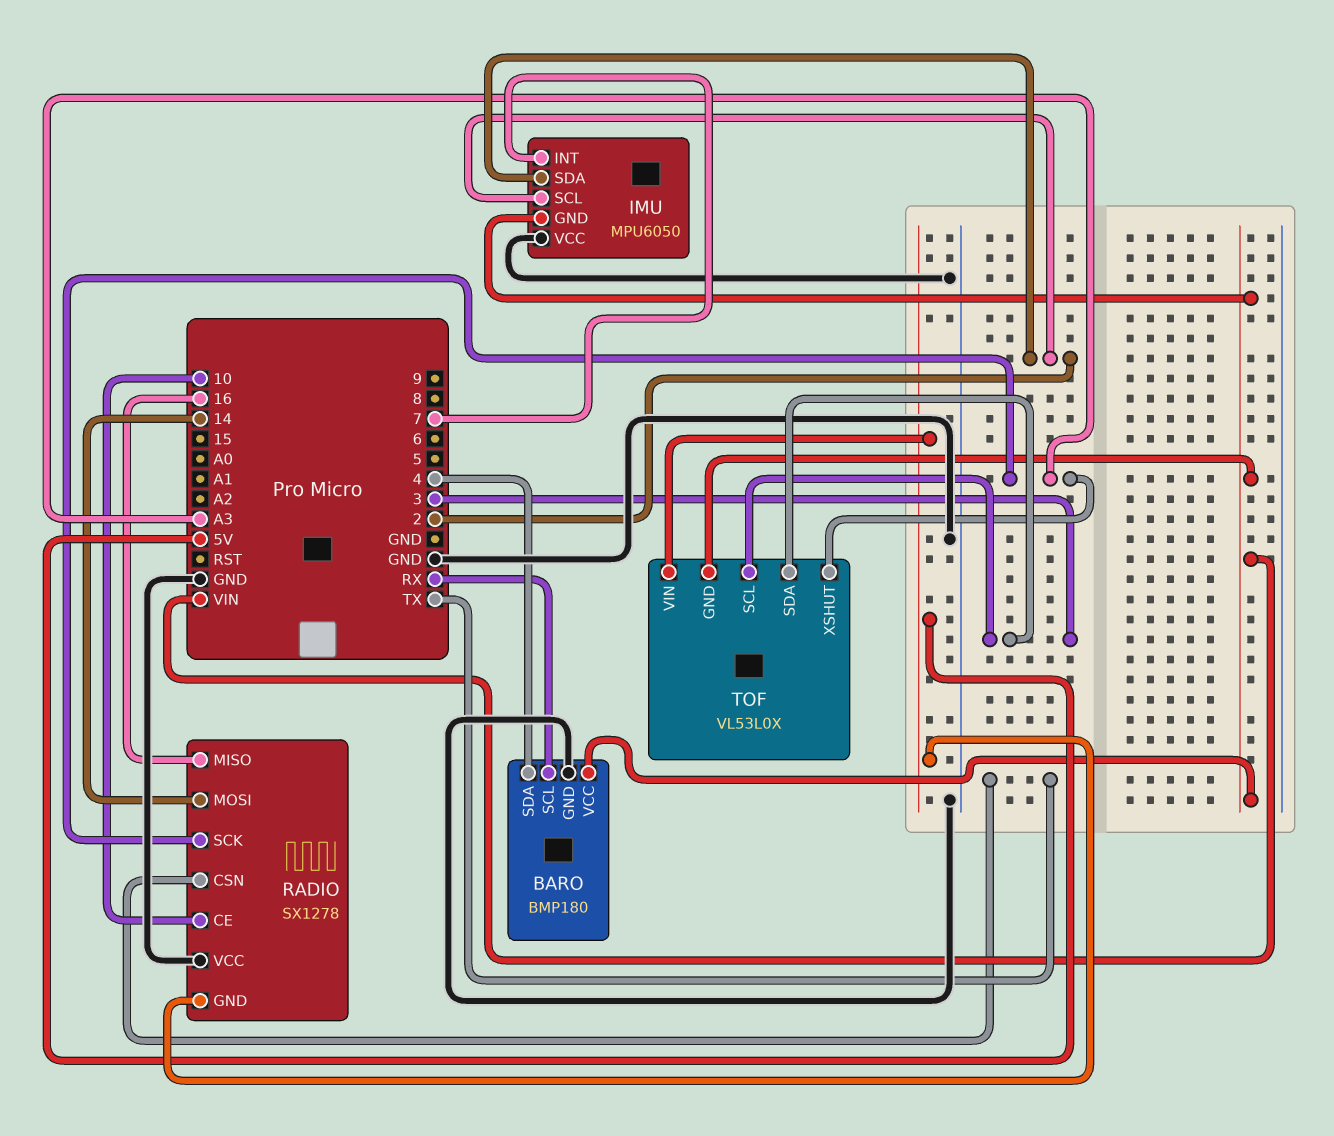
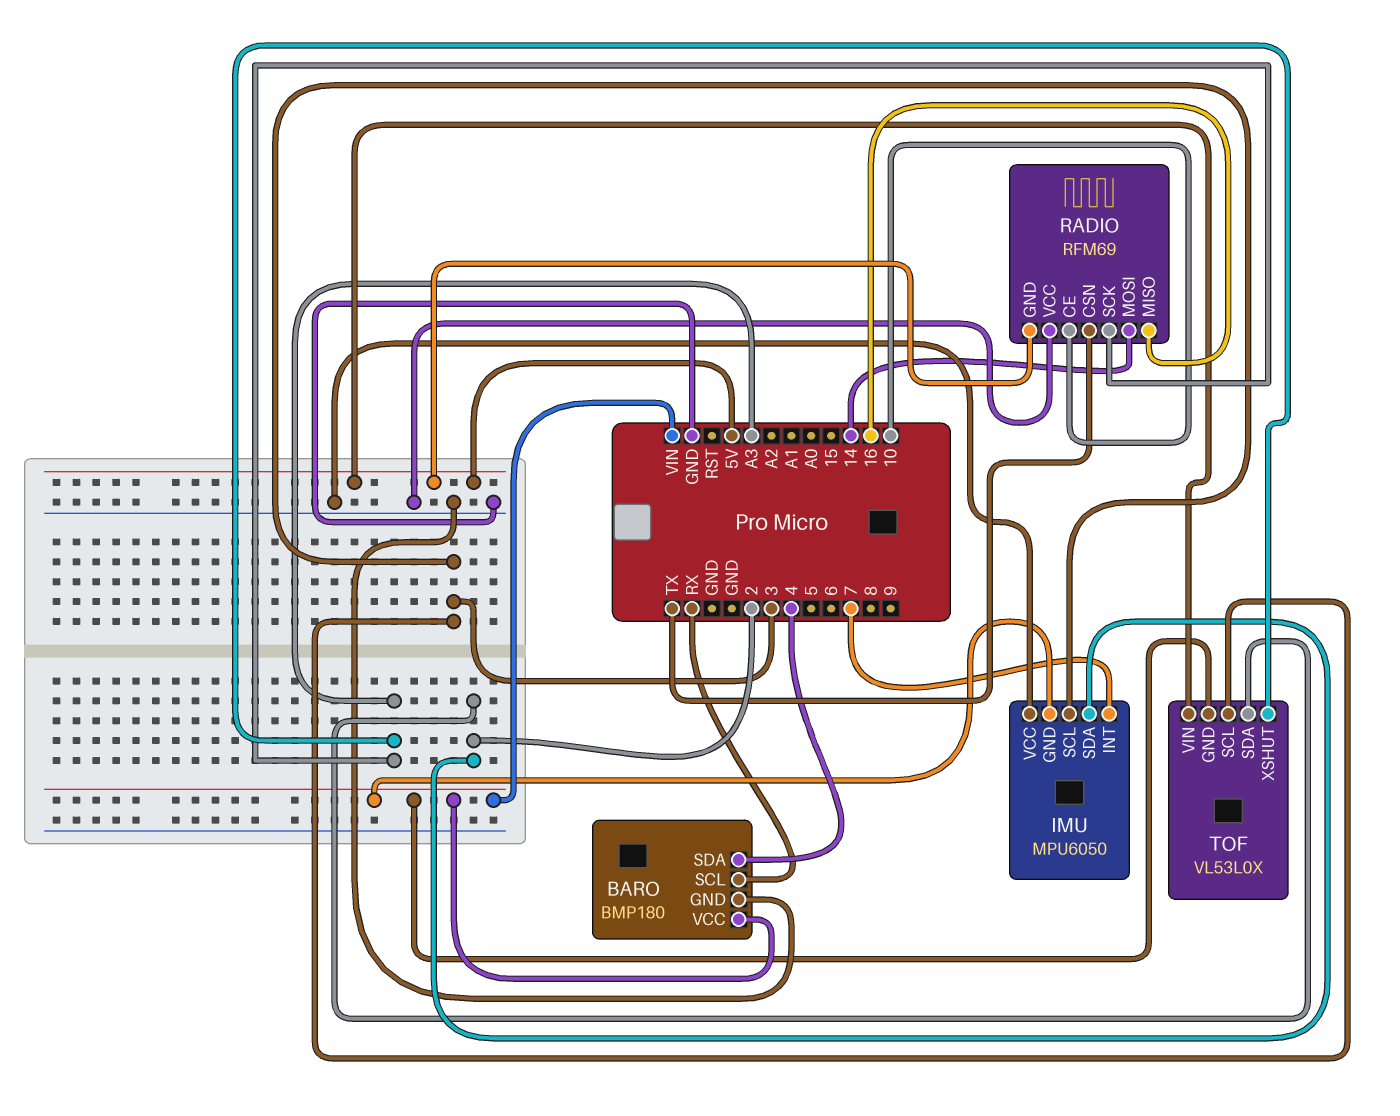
IMU pin SCL: 2 -> 3
RADIO: SX1278 -> RFM69
TOF pin SDA: 3 -> 2

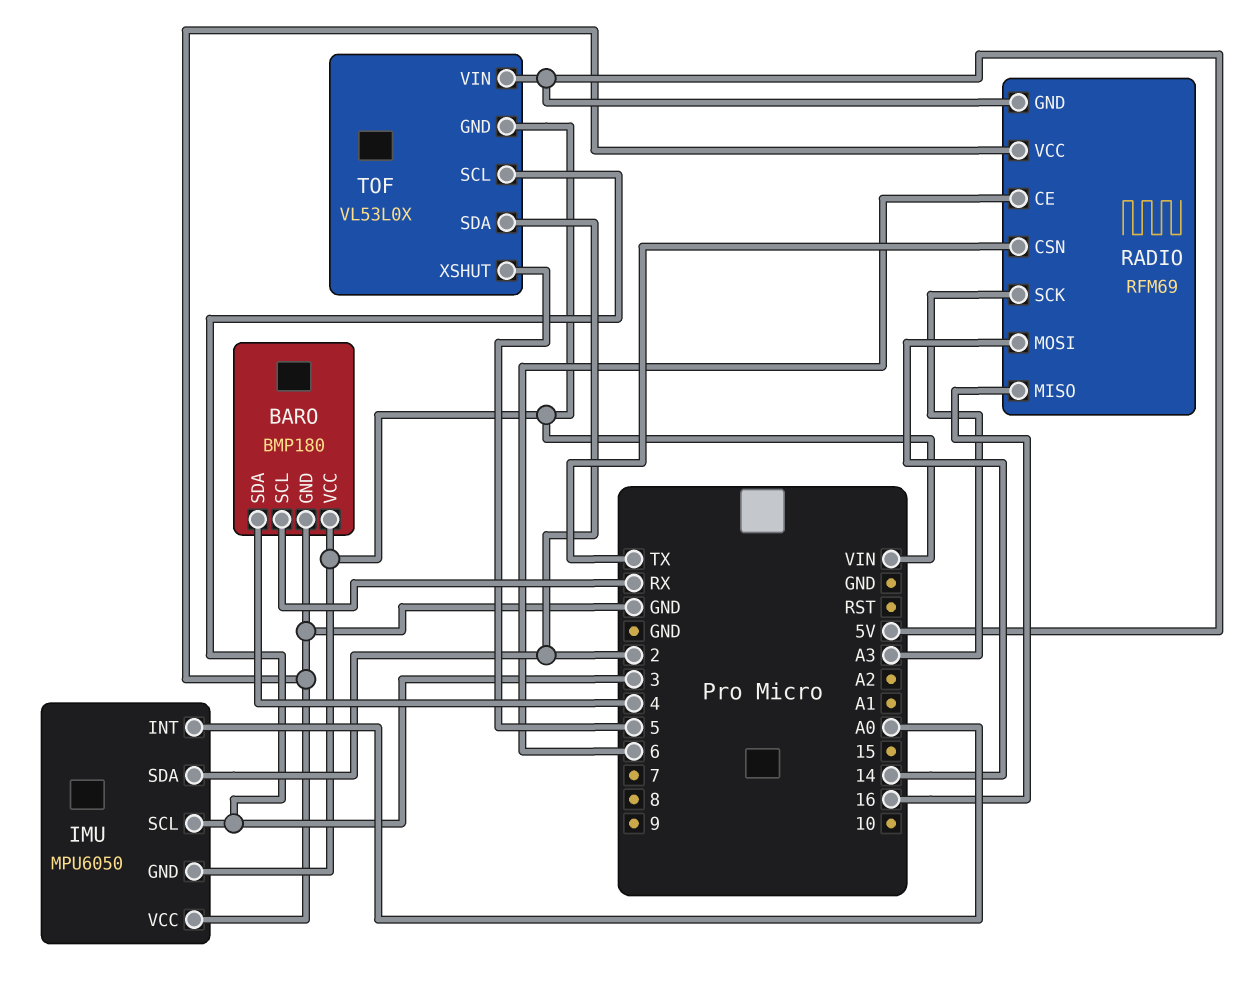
IMU pin INT: 7 -> A0
RADIO pin CE: 10 -> 6
TOF pin XSHUT: A3 -> 5

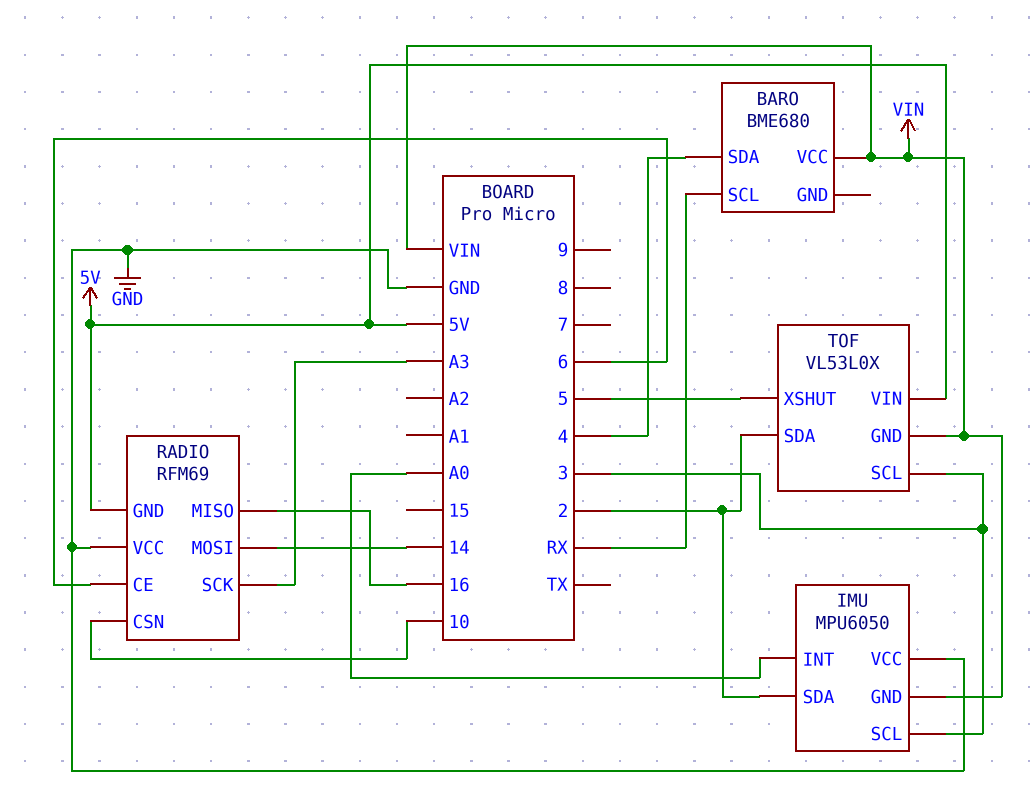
BARO: BMP180 -> BME680
BARO pin GND: GND -> none
RADIO pin CSN: TX -> 10

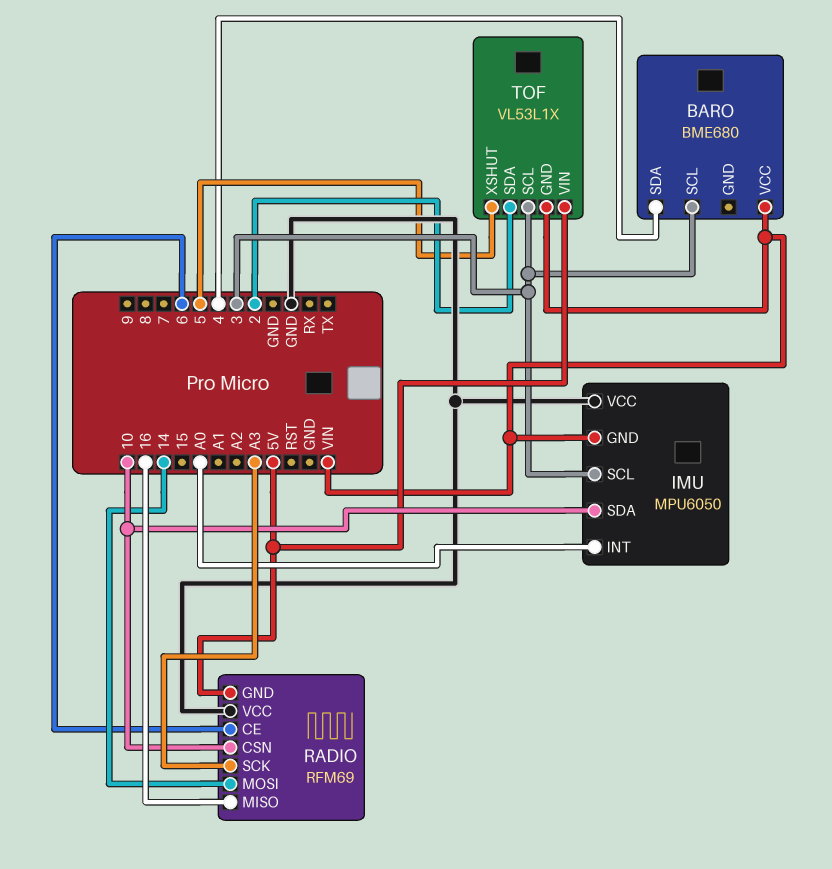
BARO pin SCL: RX -> 3
IMU pin SDA: 2 -> 10
TOF: VL53L0X -> VL53L1X

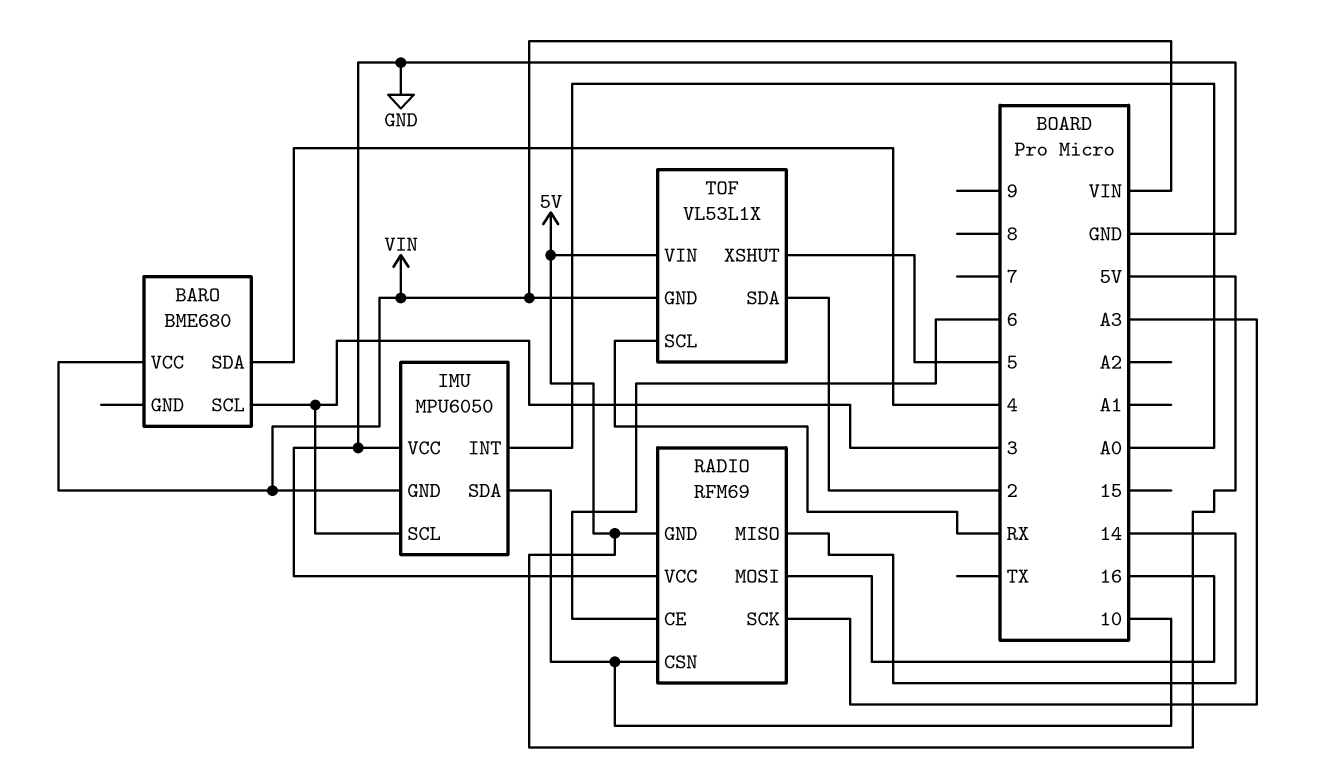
RADIO pin MISO: 16 -> 14
RADIO pin MOSI: 14 -> 16
TOF pin SCL: 3 -> RX

